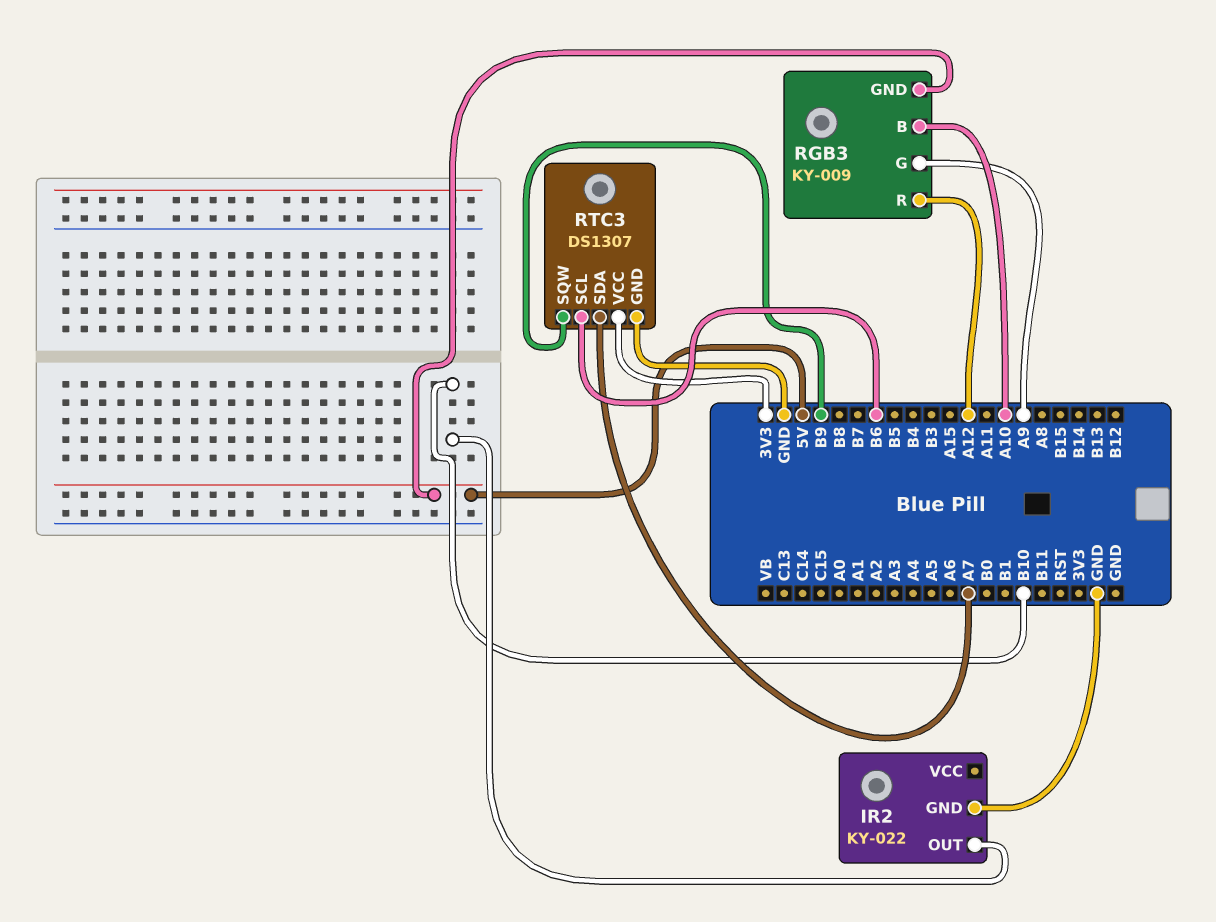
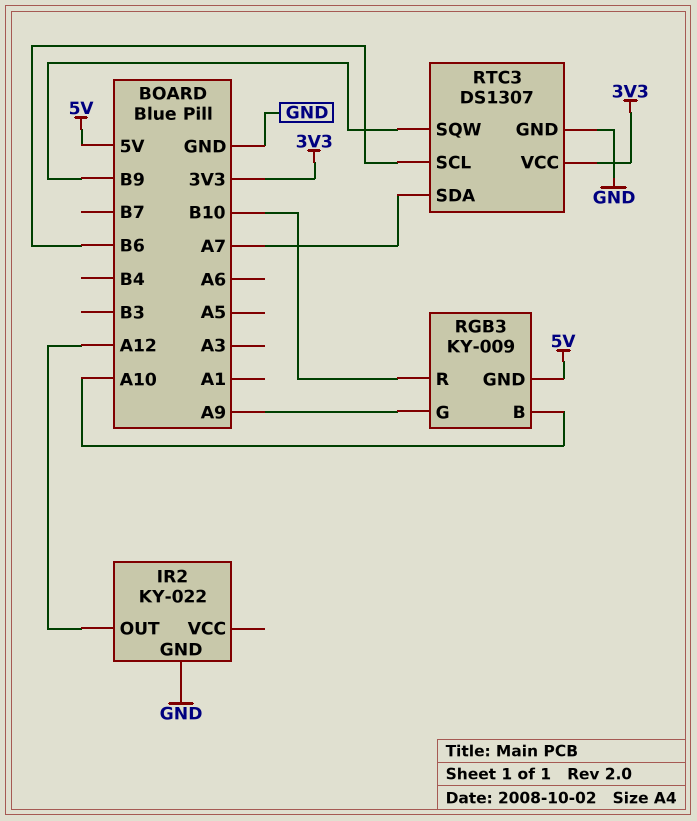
IR2 pin OUT: B10 -> A12
RGB3 pin R: A12 -> B10

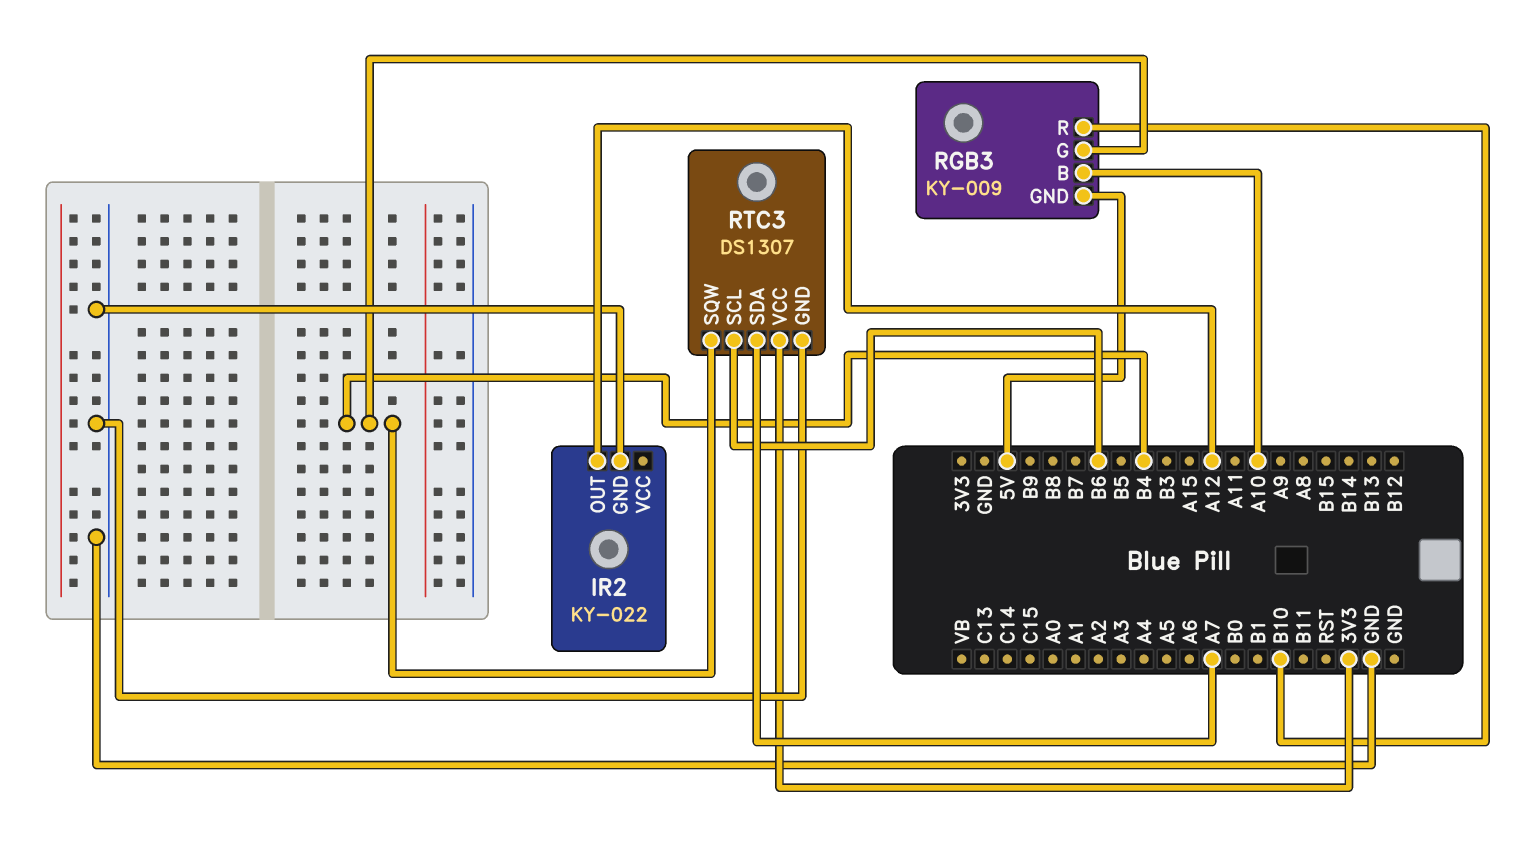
RGB3 pin G: A9 -> B4
RTC3 pin SQW: B9 -> B4

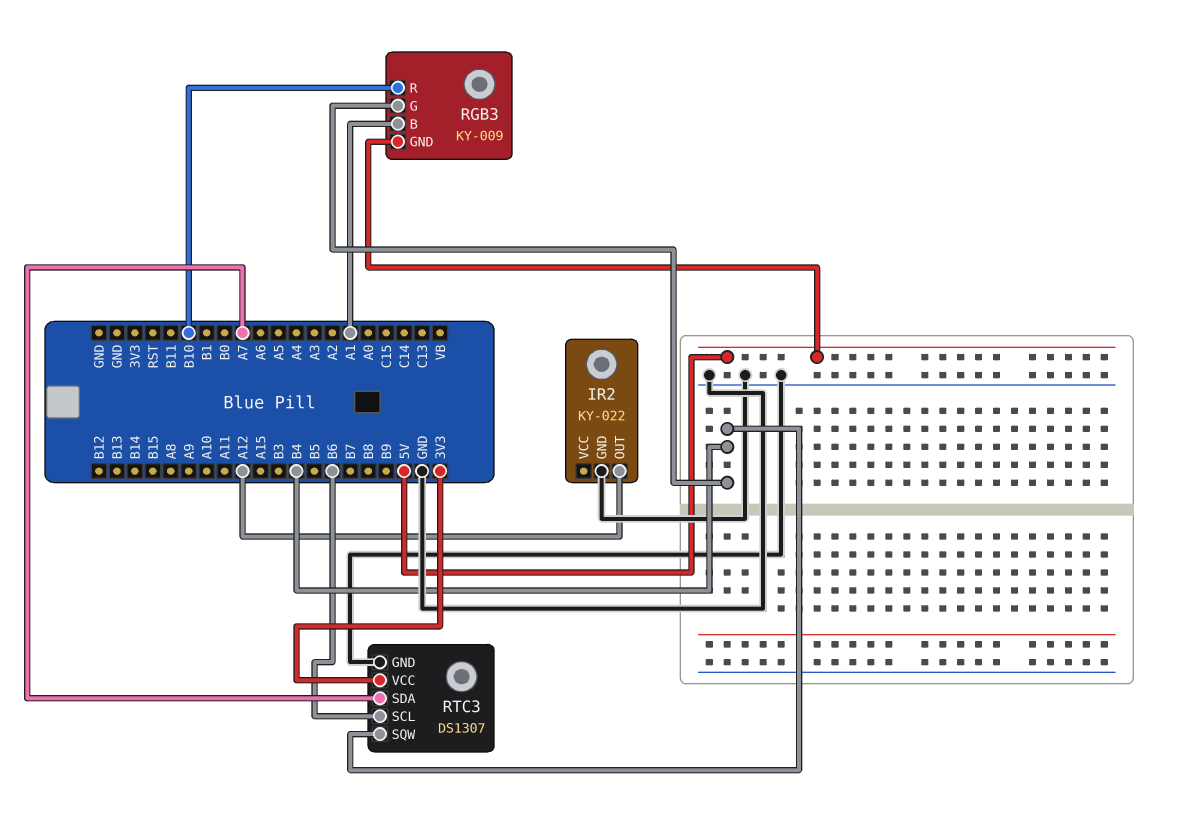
RGB3 pin B: A10 -> A1

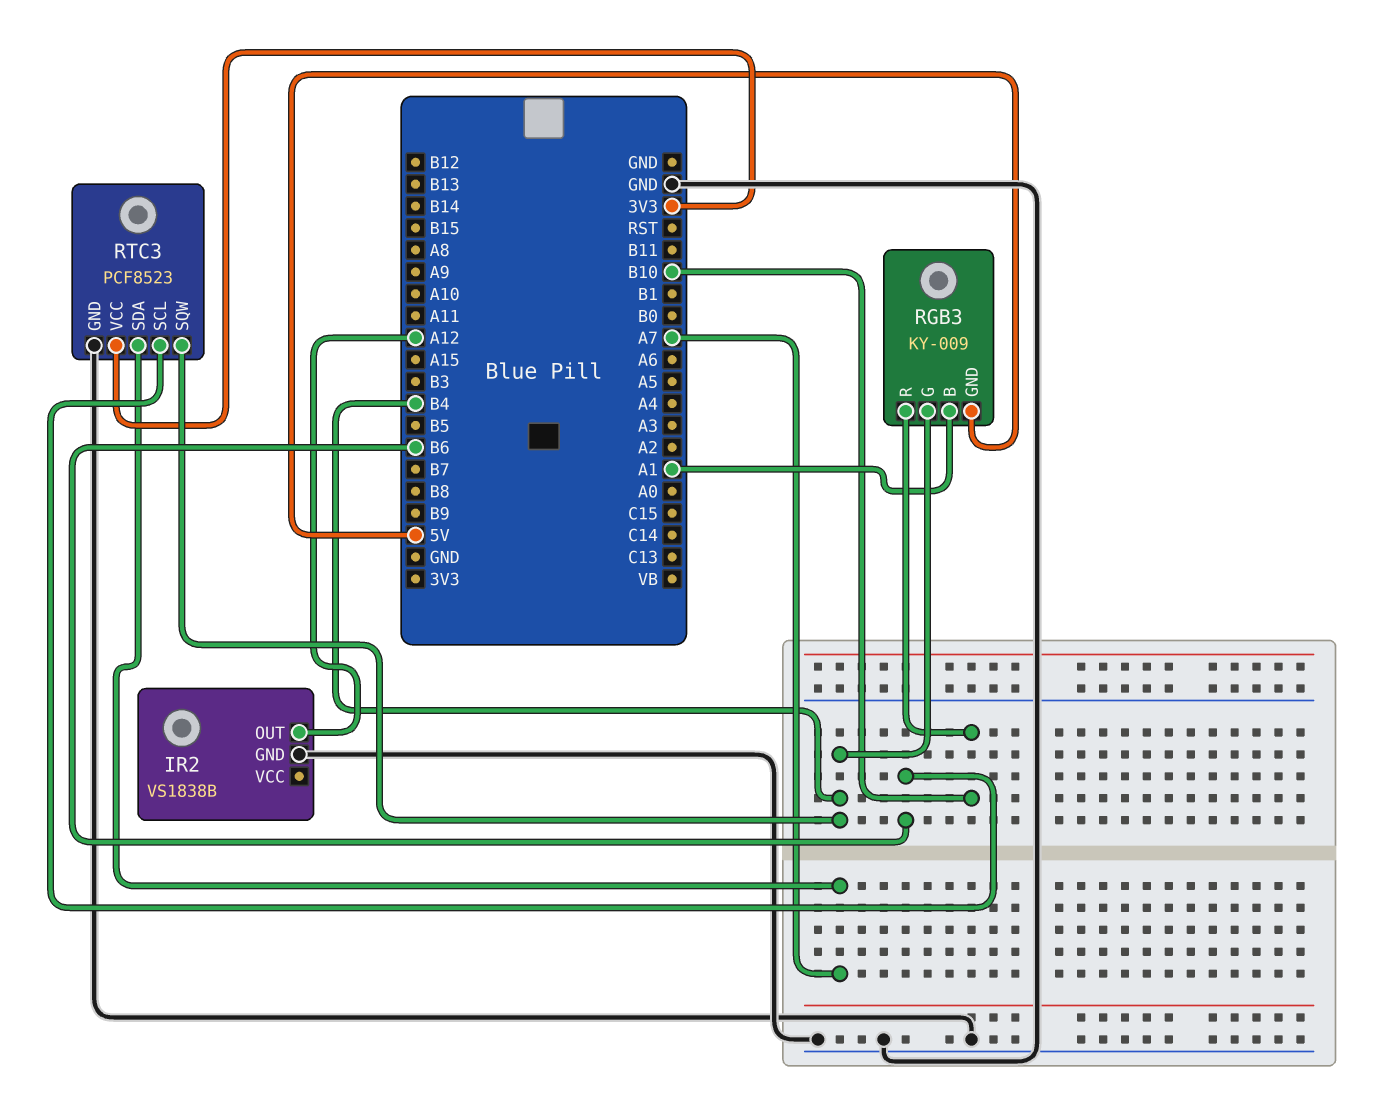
IR2: KY-022 -> VS1838B
RTC3: DS1307 -> PCF8523

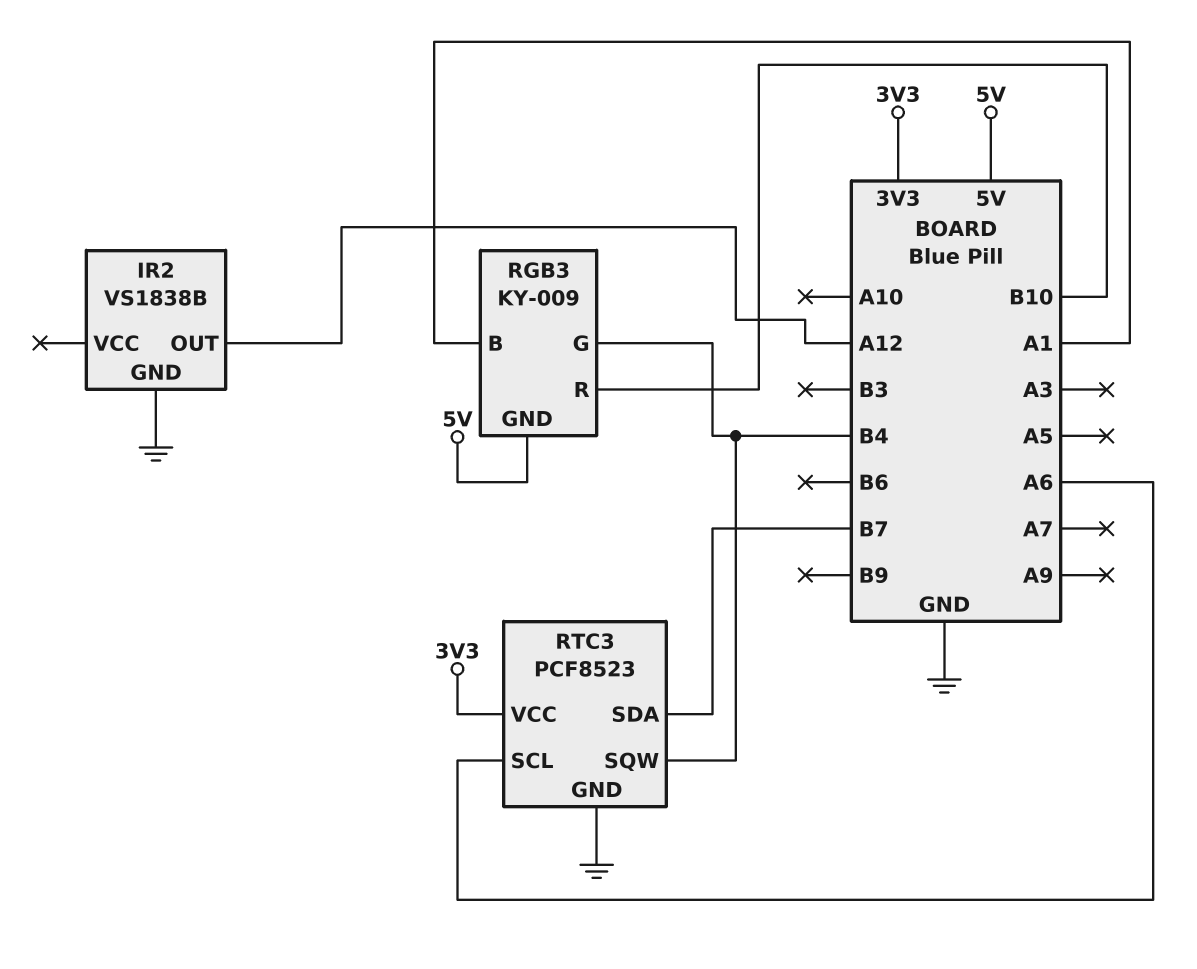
RTC3 pin SCL: B6 -> A6
RTC3 pin SDA: A7 -> B7

